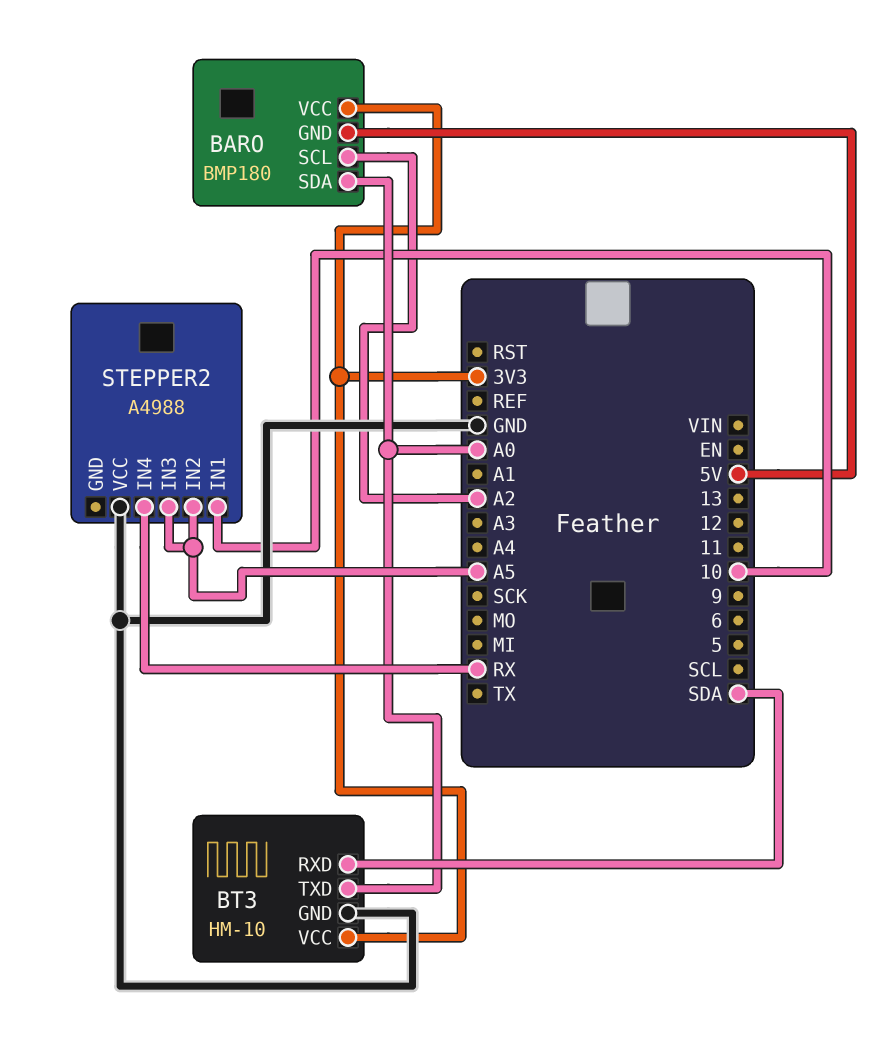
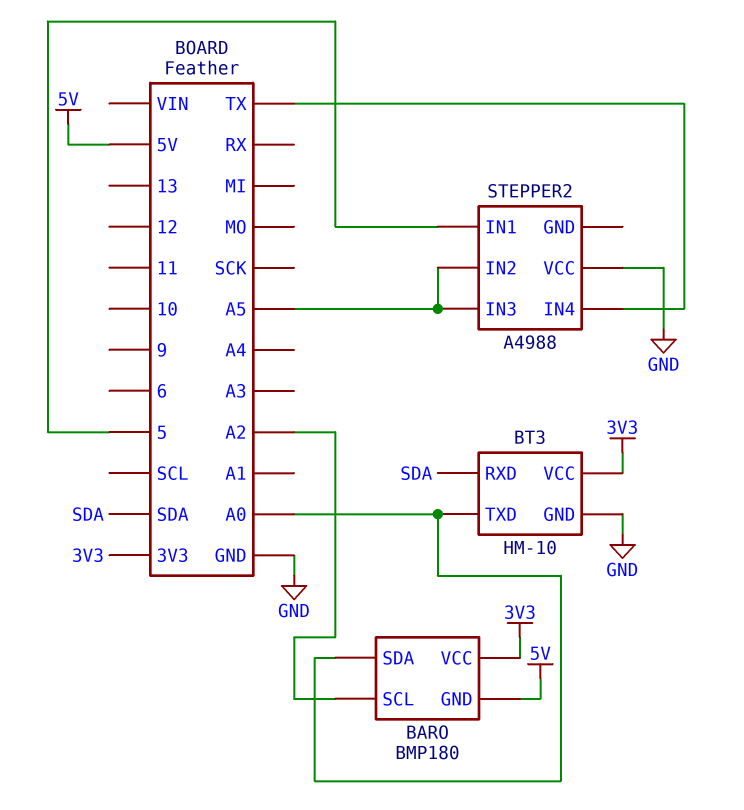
STEPPER2 pin IN1: 10 -> 5
STEPPER2 pin IN4: RX -> TX

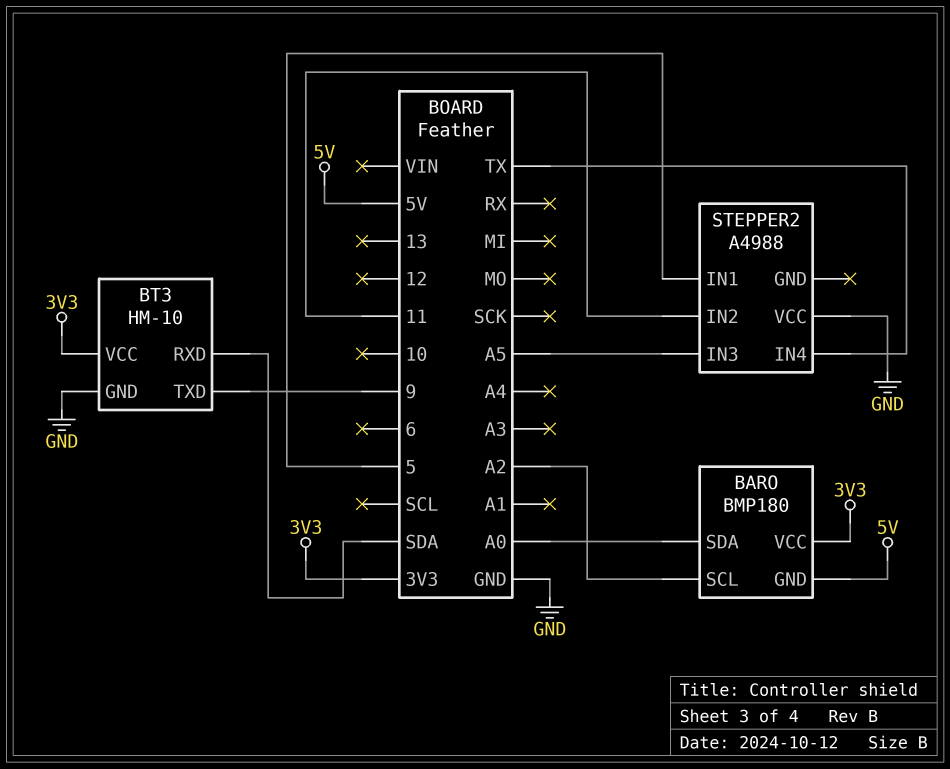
BT3 pin TXD: A0 -> 9
STEPPER2 pin IN2: A5 -> 11

